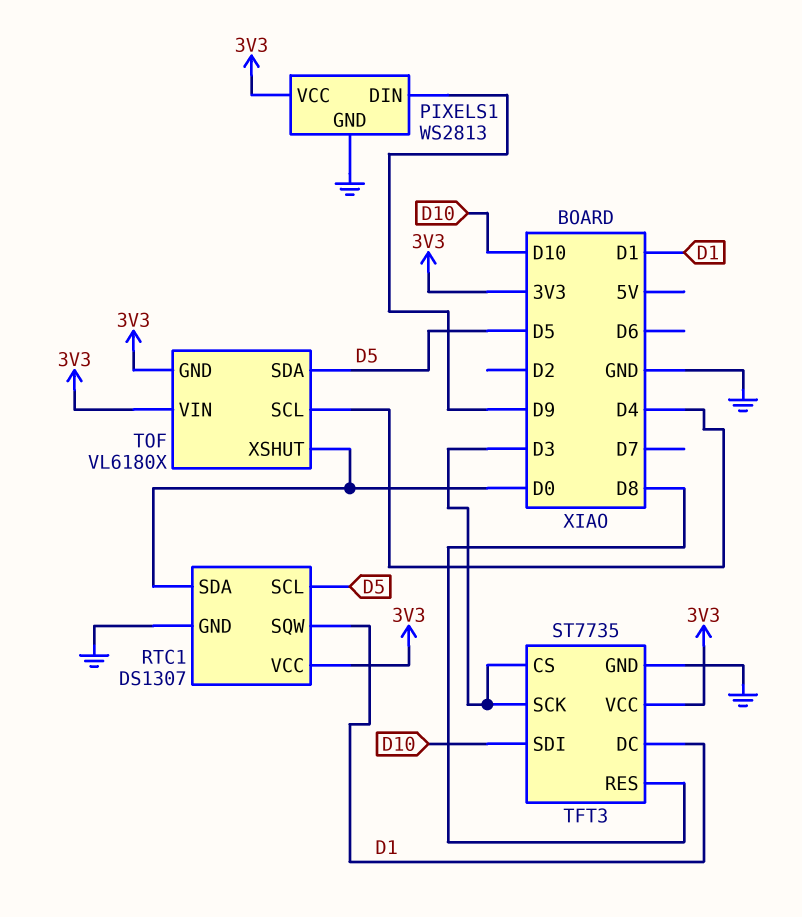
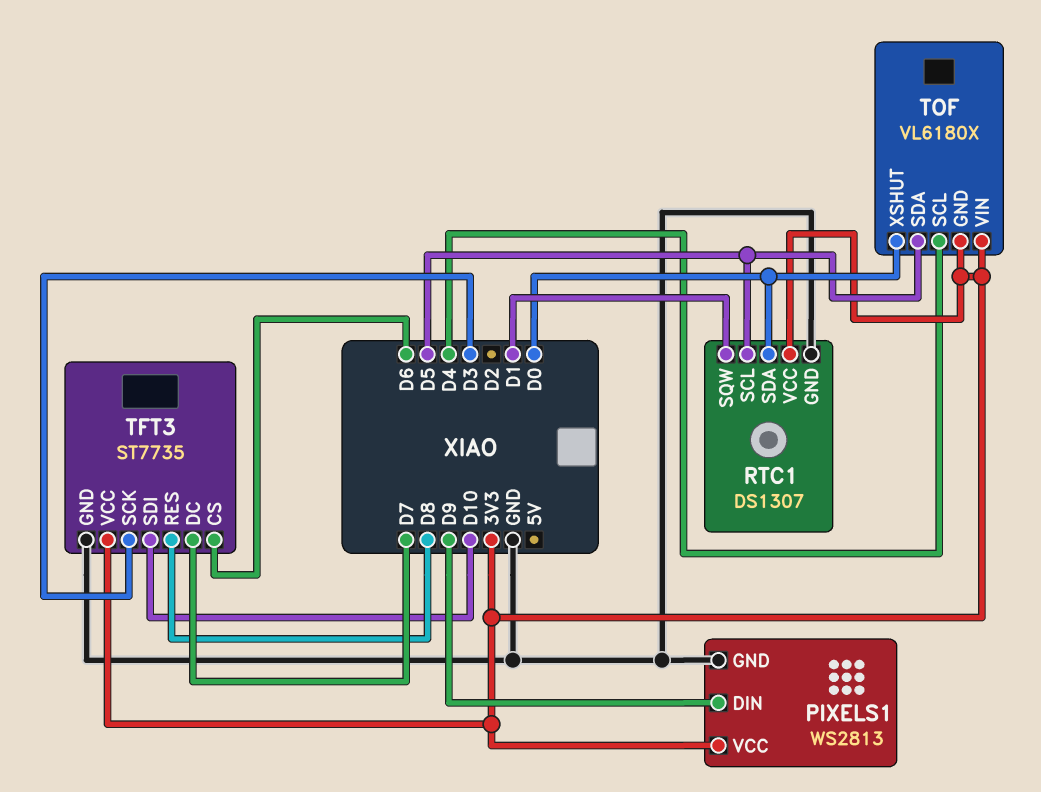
TFT3 pin CS: D3 -> D6
TFT3 pin DC: D1 -> D7

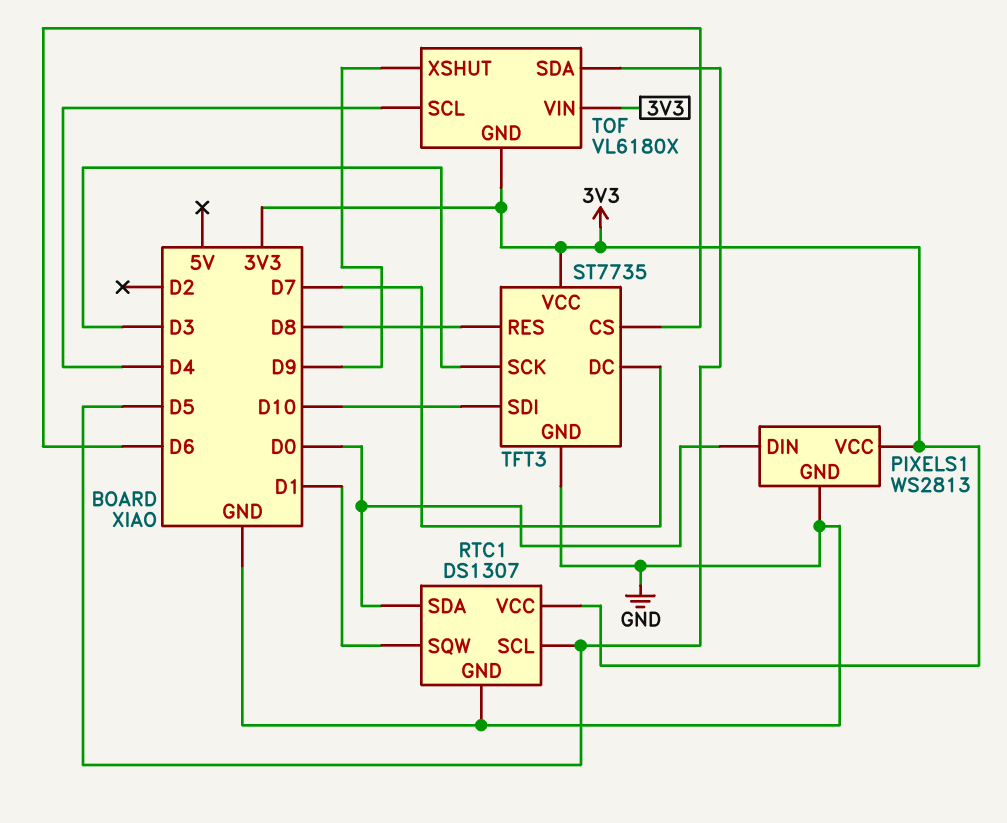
PIXELS1 pin DIN: D9 -> D0
TOF pin XSHUT: D0 -> D9

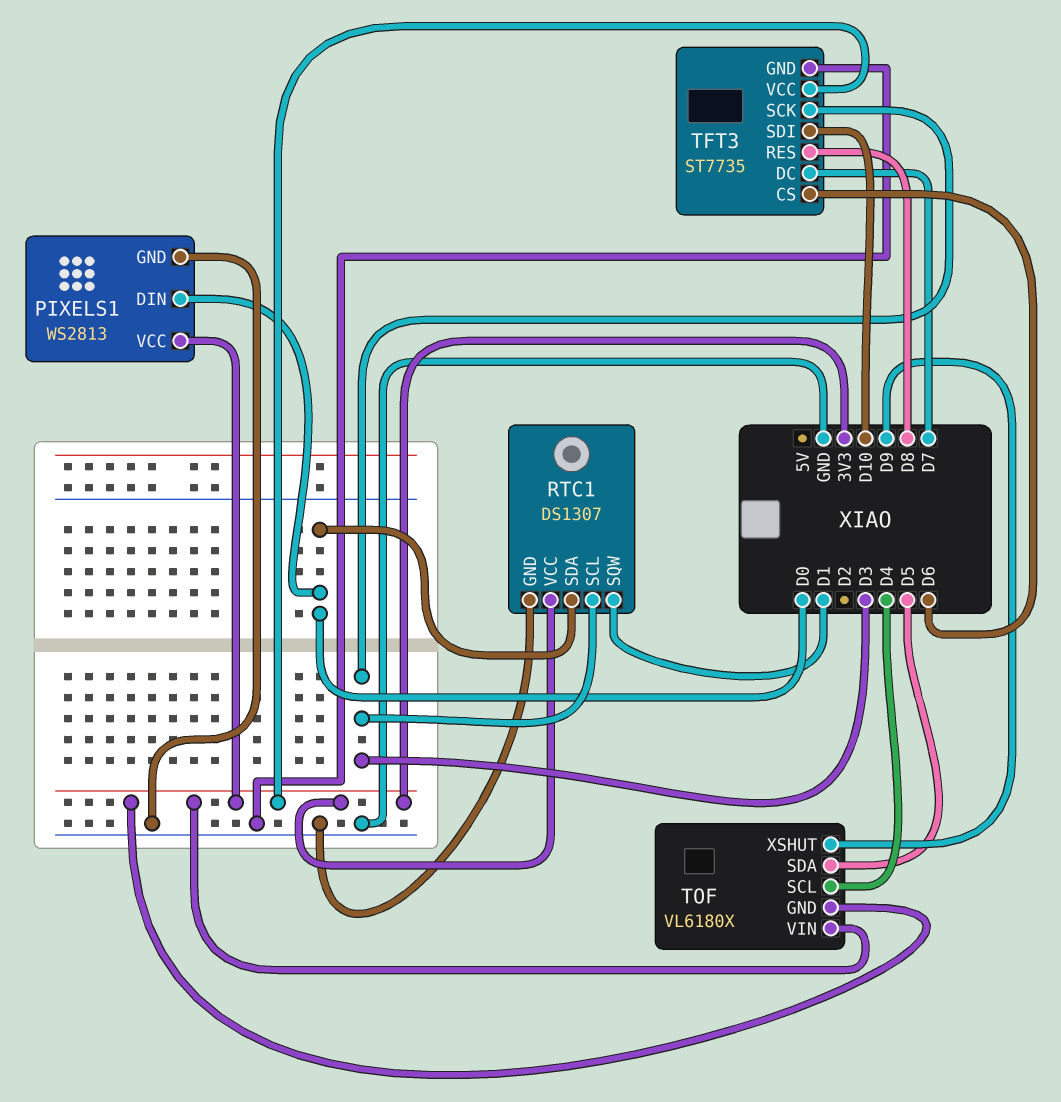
RTC1 pin SCL: D5 -> D3

